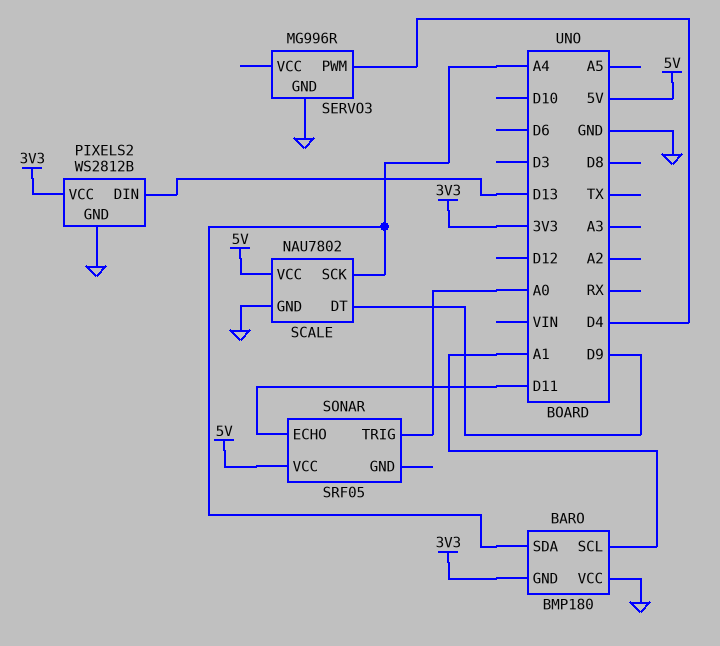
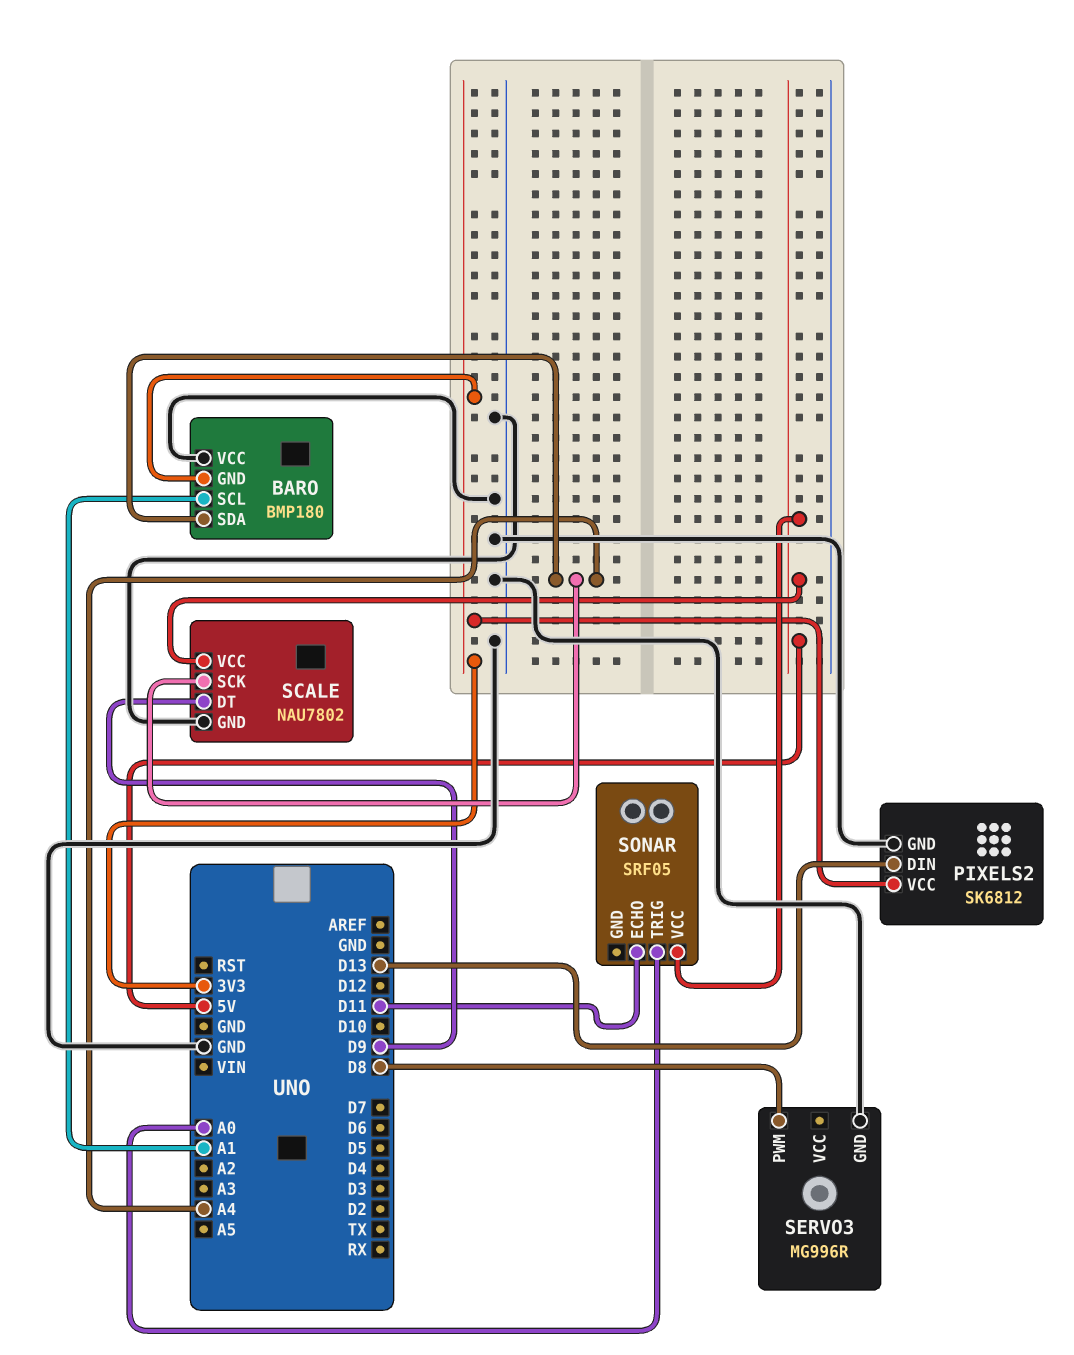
PIXELS2: WS2812B -> SK6812
SERVO3 pin PWM: D4 -> D8

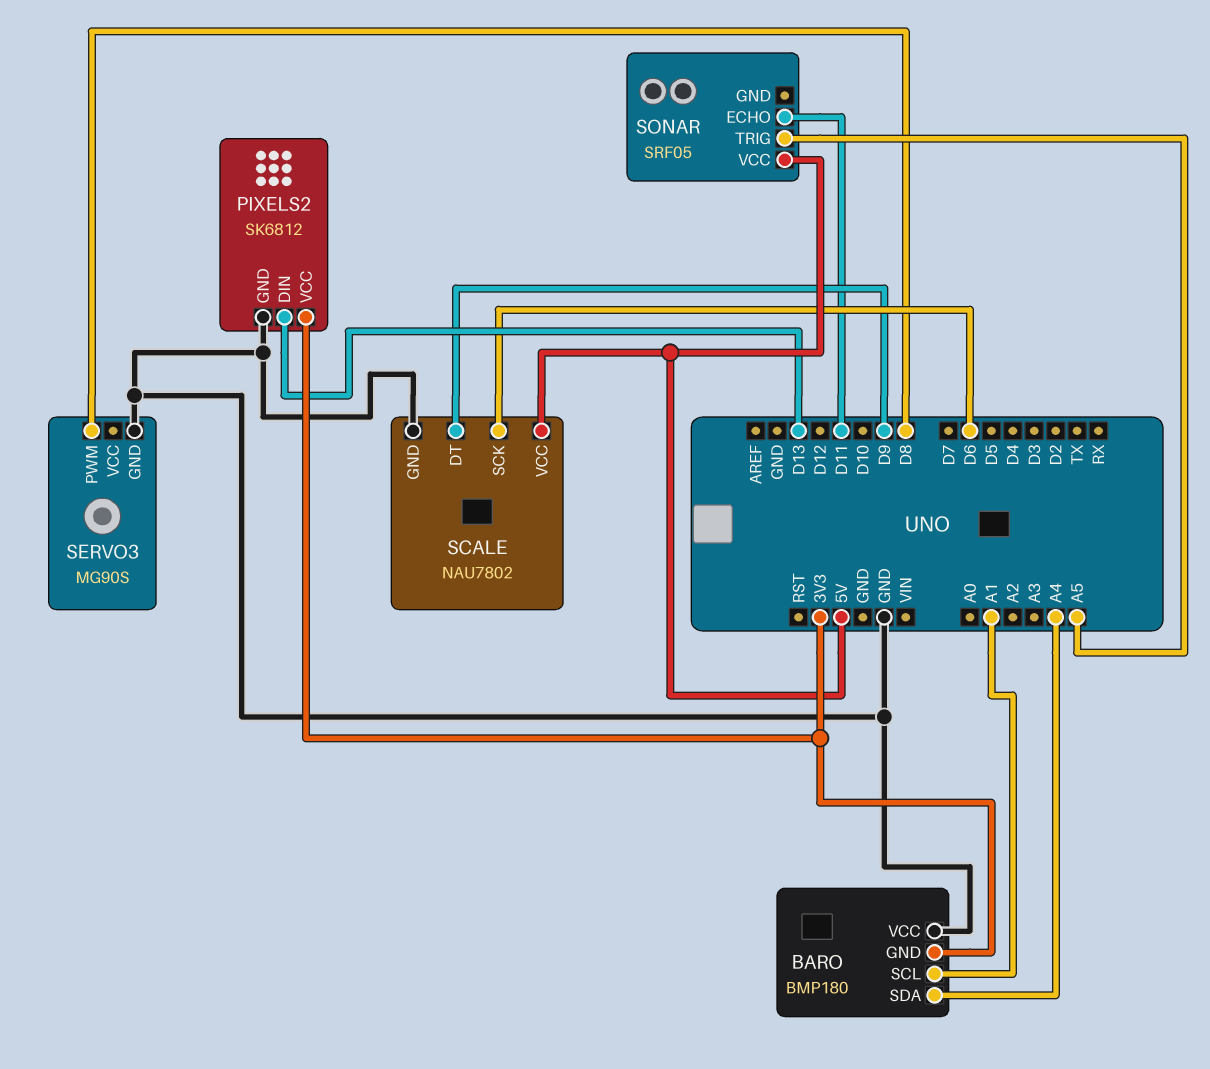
SCALE pin SCK: A4 -> D6
SERVO3: MG996R -> MG90S
SONAR pin TRIG: A0 -> A5

